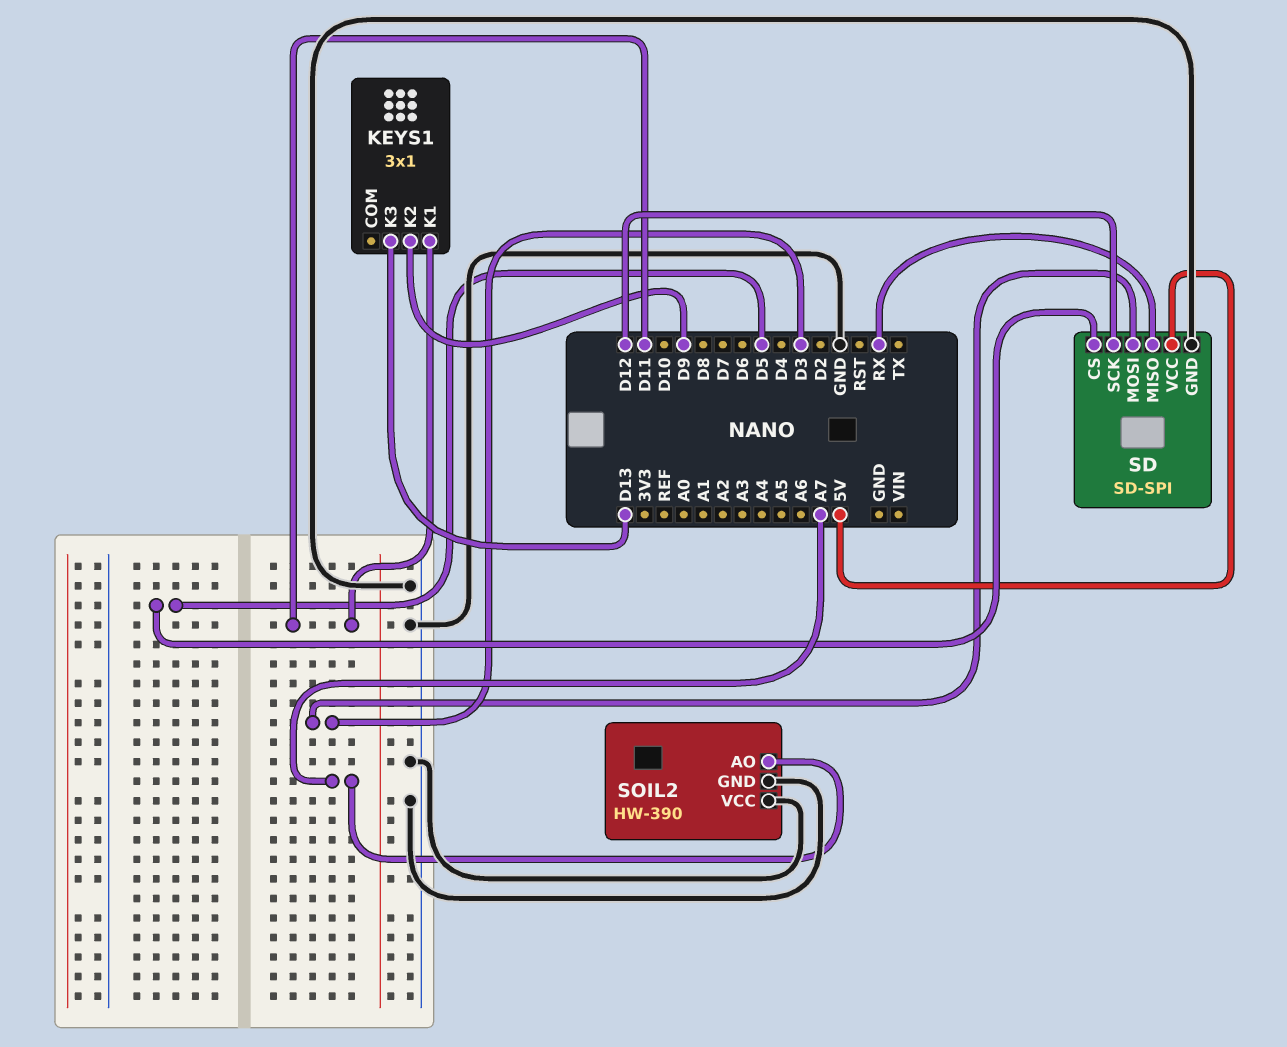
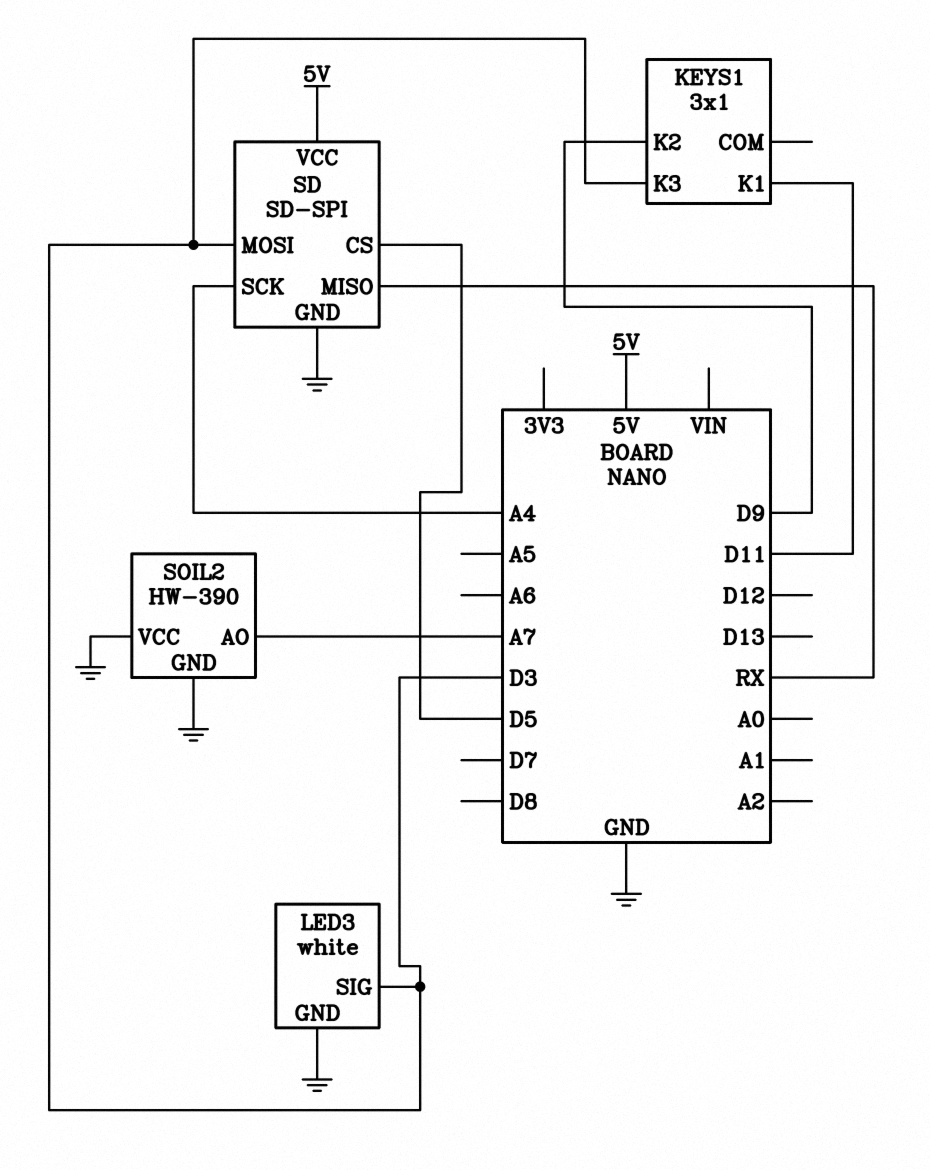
KEYS1 pin K3: D13 -> D3
LED3: none -> white
LED3 pin GND: none -> GND
LED3 pin SIG: none -> D3
SD pin SCK: D12 -> A4

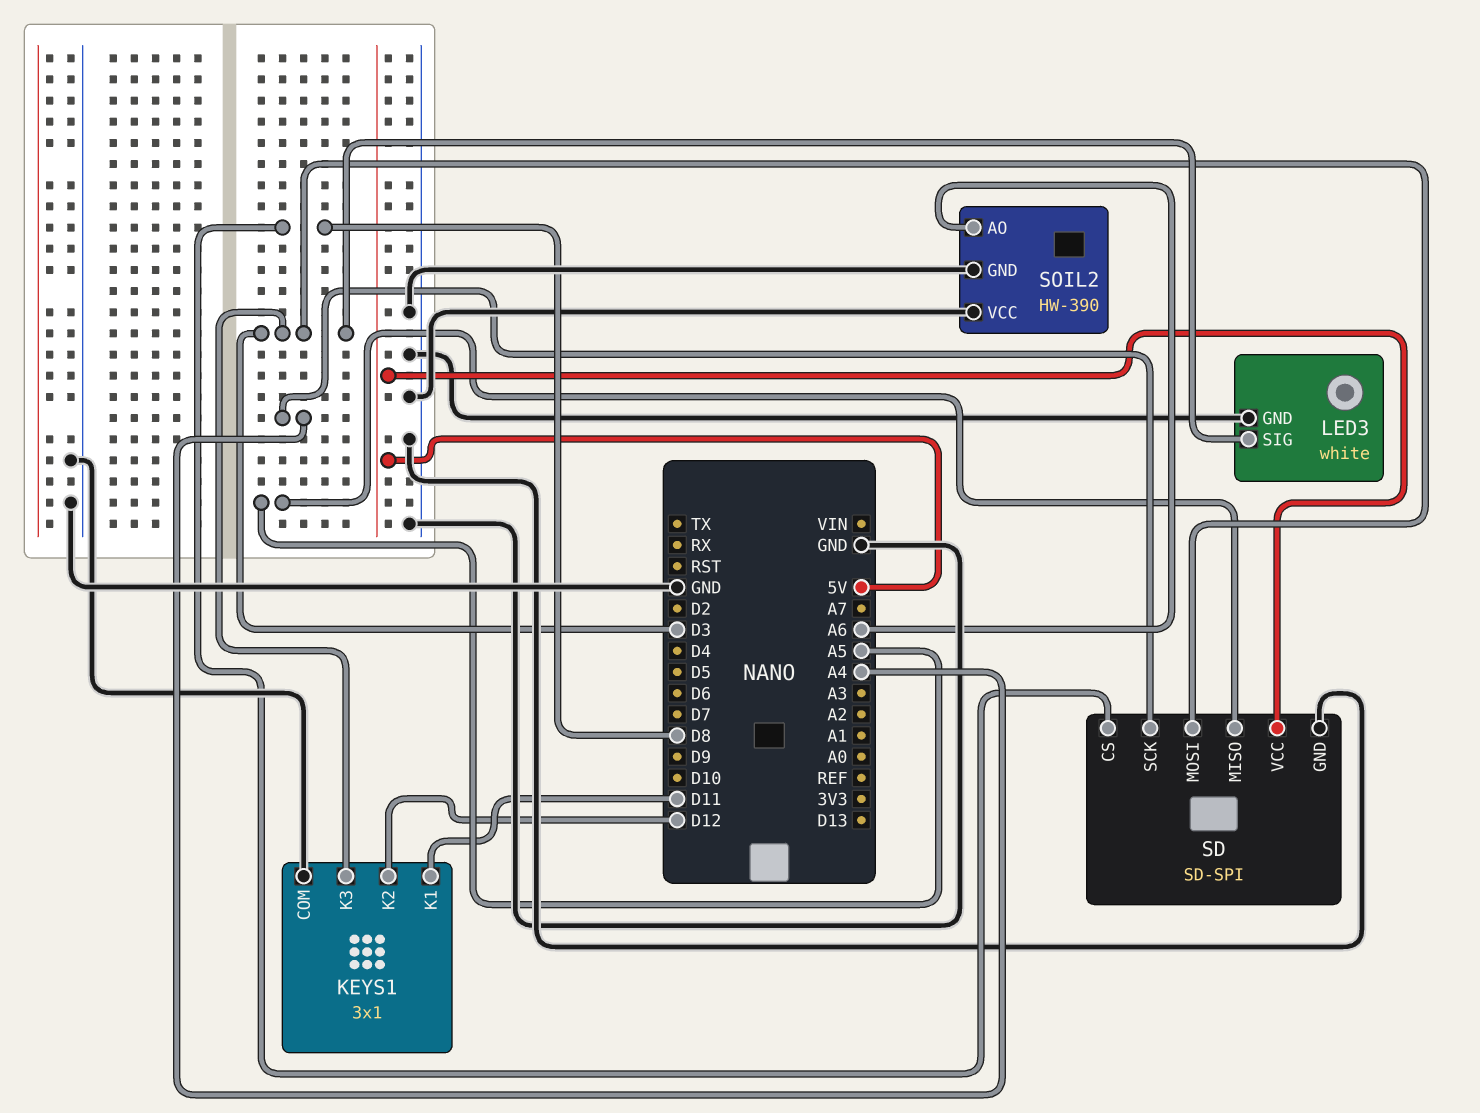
KEYS1 pin COM: none -> GND
KEYS1 pin K2: D9 -> D12
SD pin CS: D5 -> D8
SD pin MISO: RX -> A5
SOIL2 pin AO: A7 -> A6

